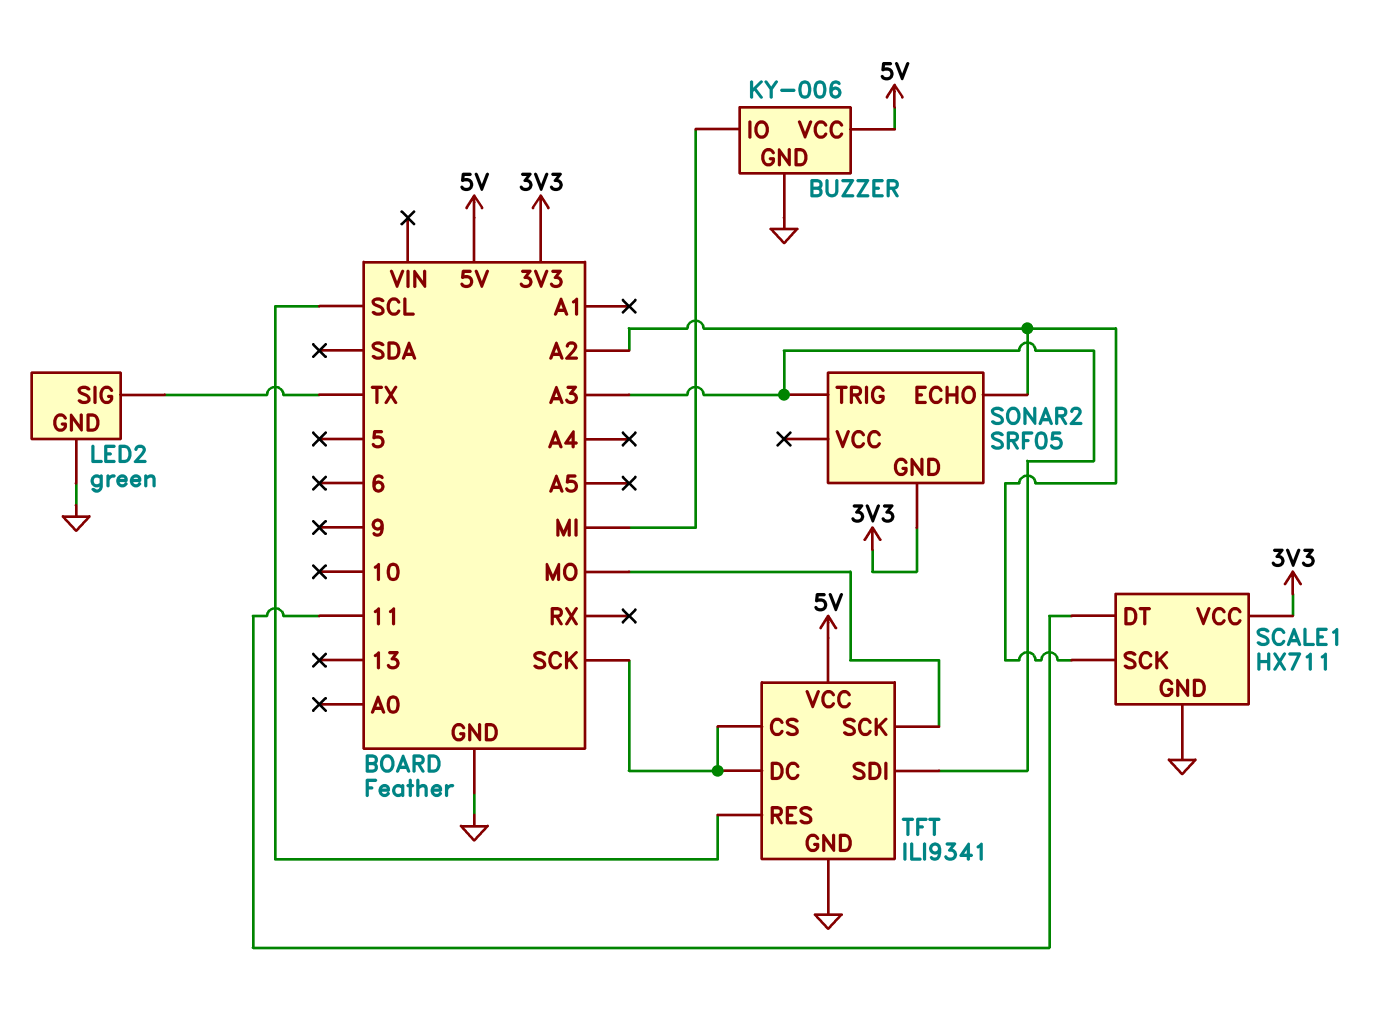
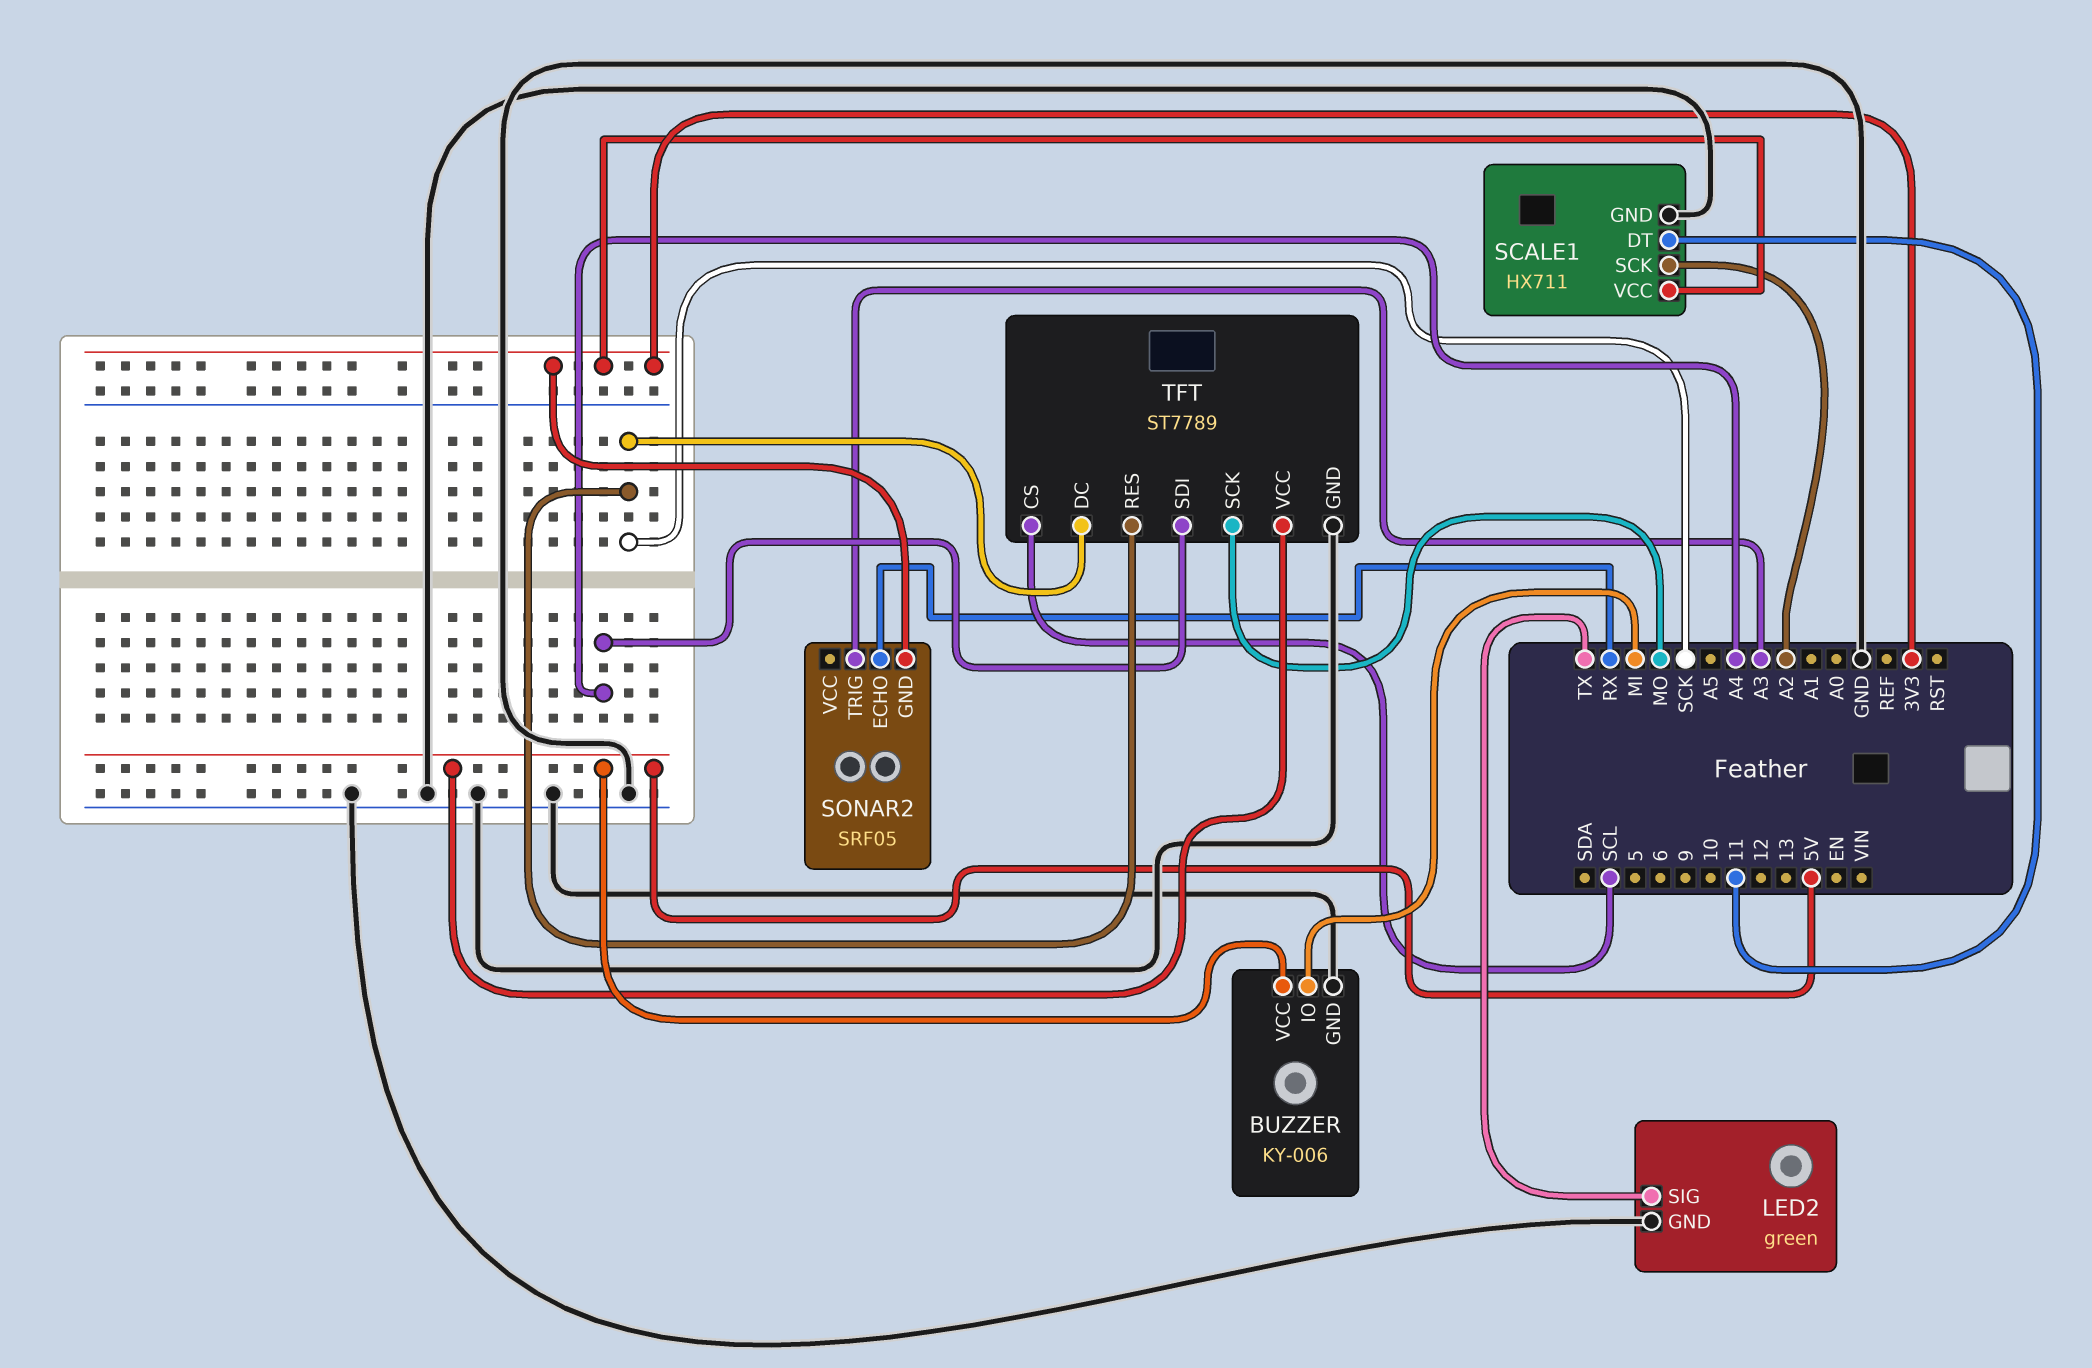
SONAR2 pin ECHO: A2 -> RX
TFT: ILI9341 -> ST7789
TFT pin CS: SCK -> SCL
TFT pin RES: SCL -> SCK
TFT pin SDI: A3 -> A4

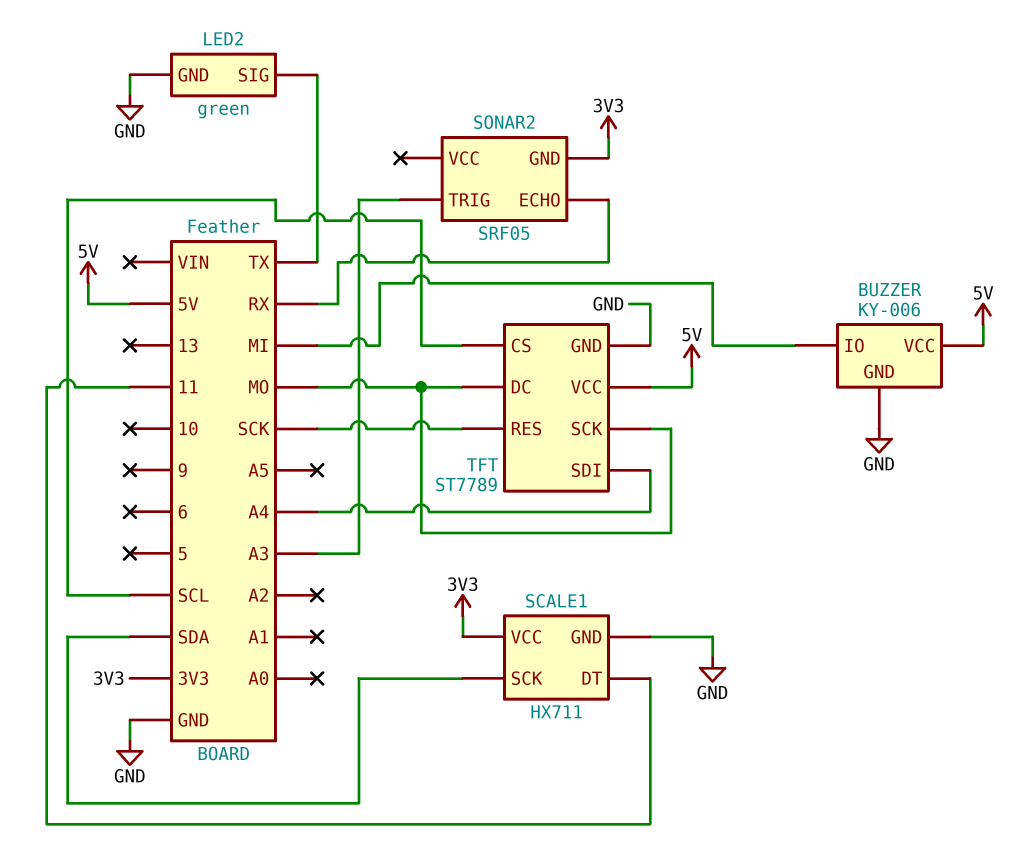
SCALE1 pin SCK: A2 -> SDA
TFT pin DC: SCK -> MO

